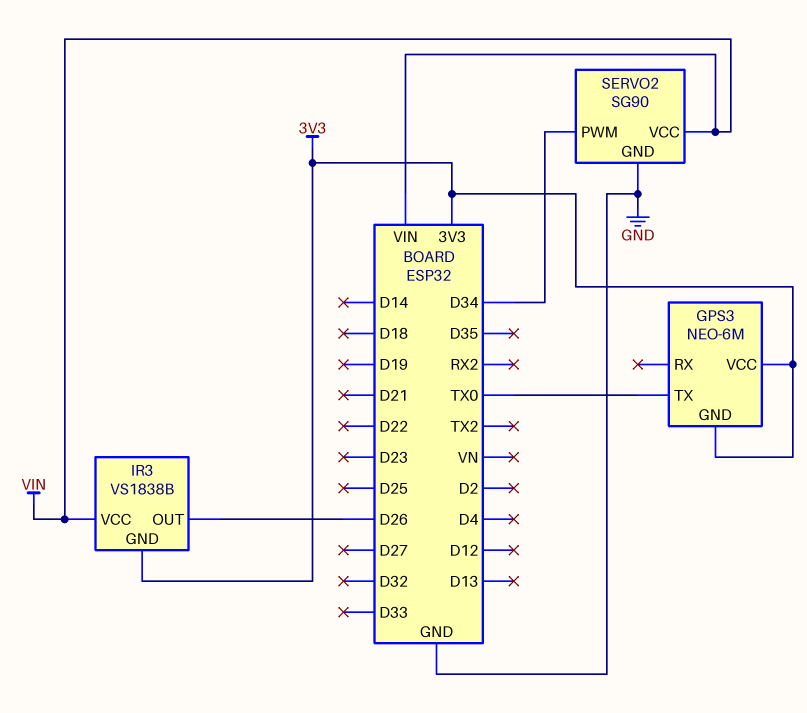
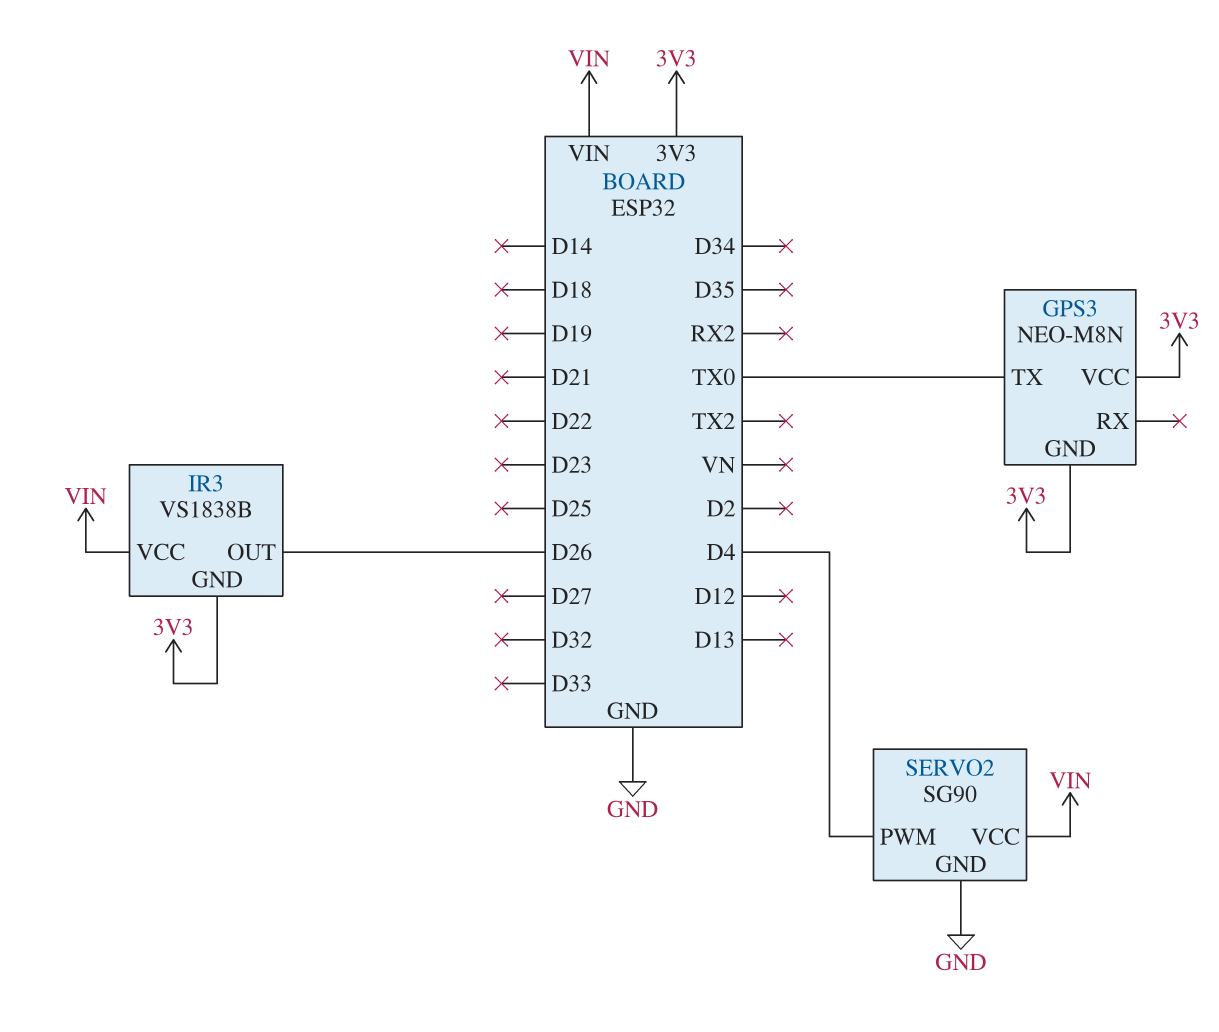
GPS3: NEO-6M -> NEO-M8N
SERVO2 pin PWM: D34 -> D4

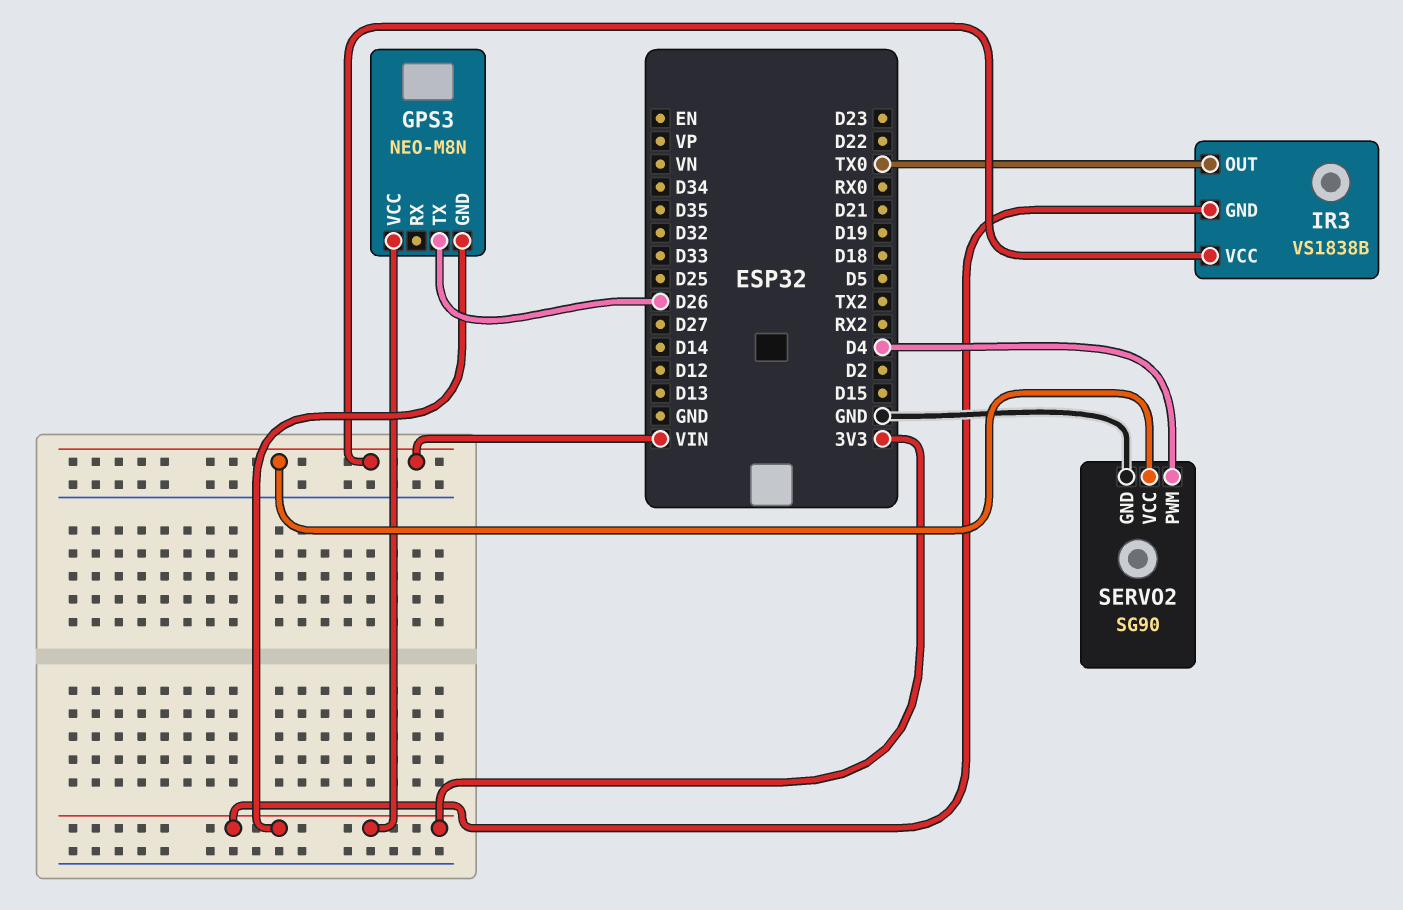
GPS3 pin TX: TX0 -> D26
IR3 pin OUT: D26 -> TX0

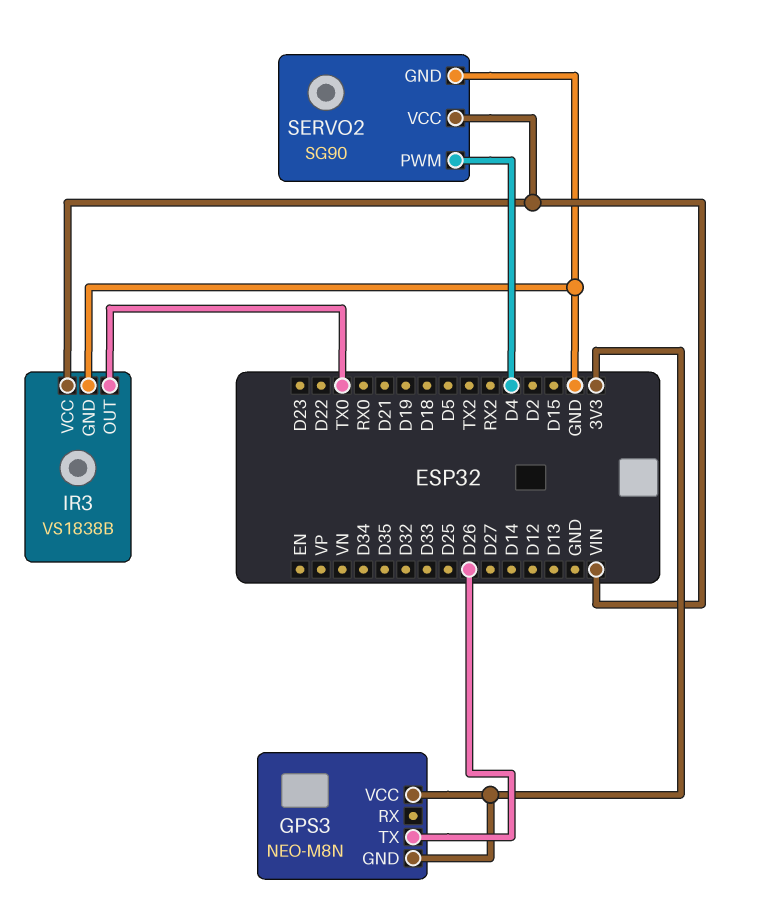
IR3 pin GND: 3V3 -> GND

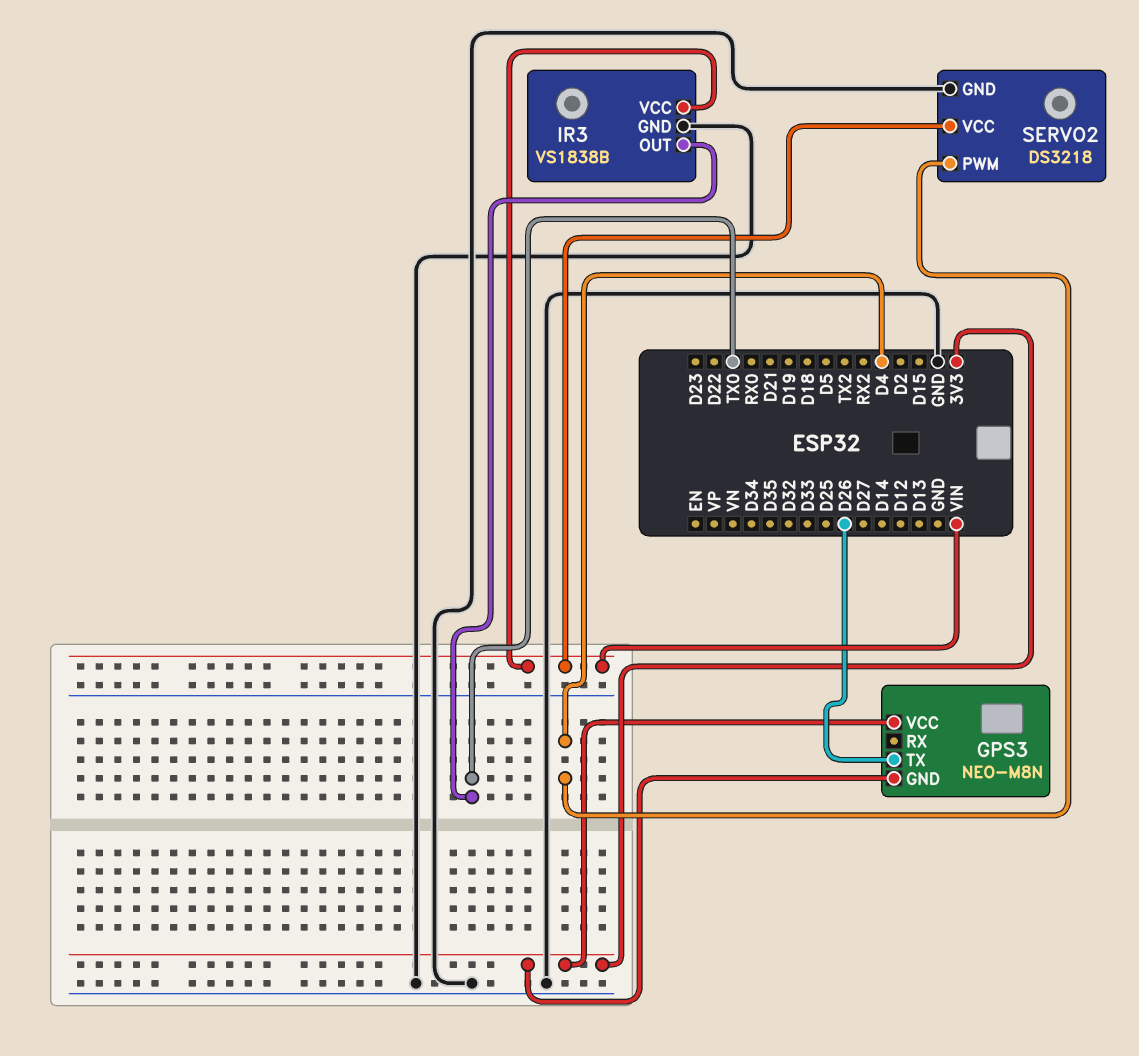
SERVO2: SG90 -> DS3218

